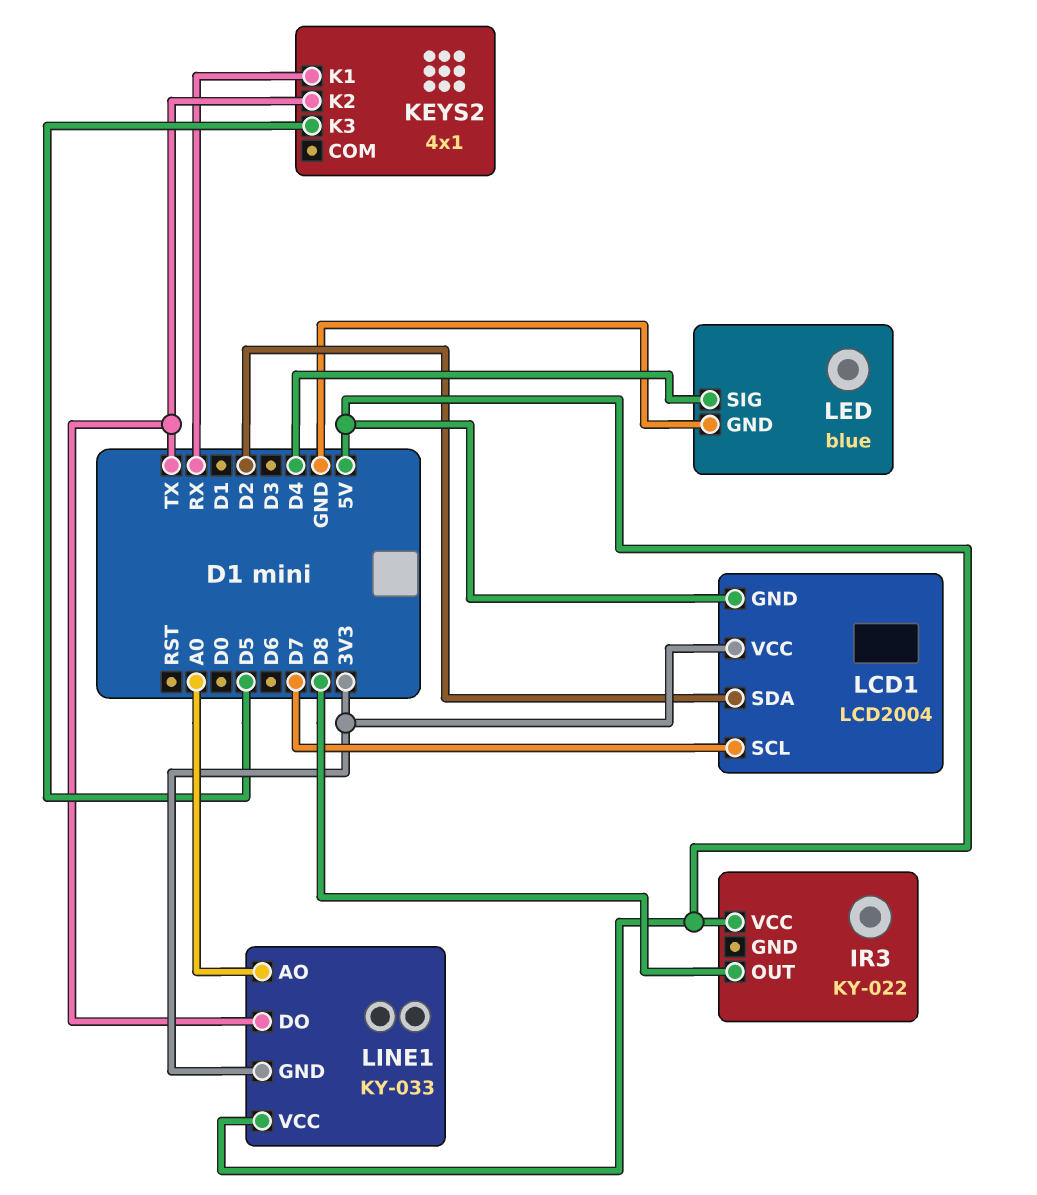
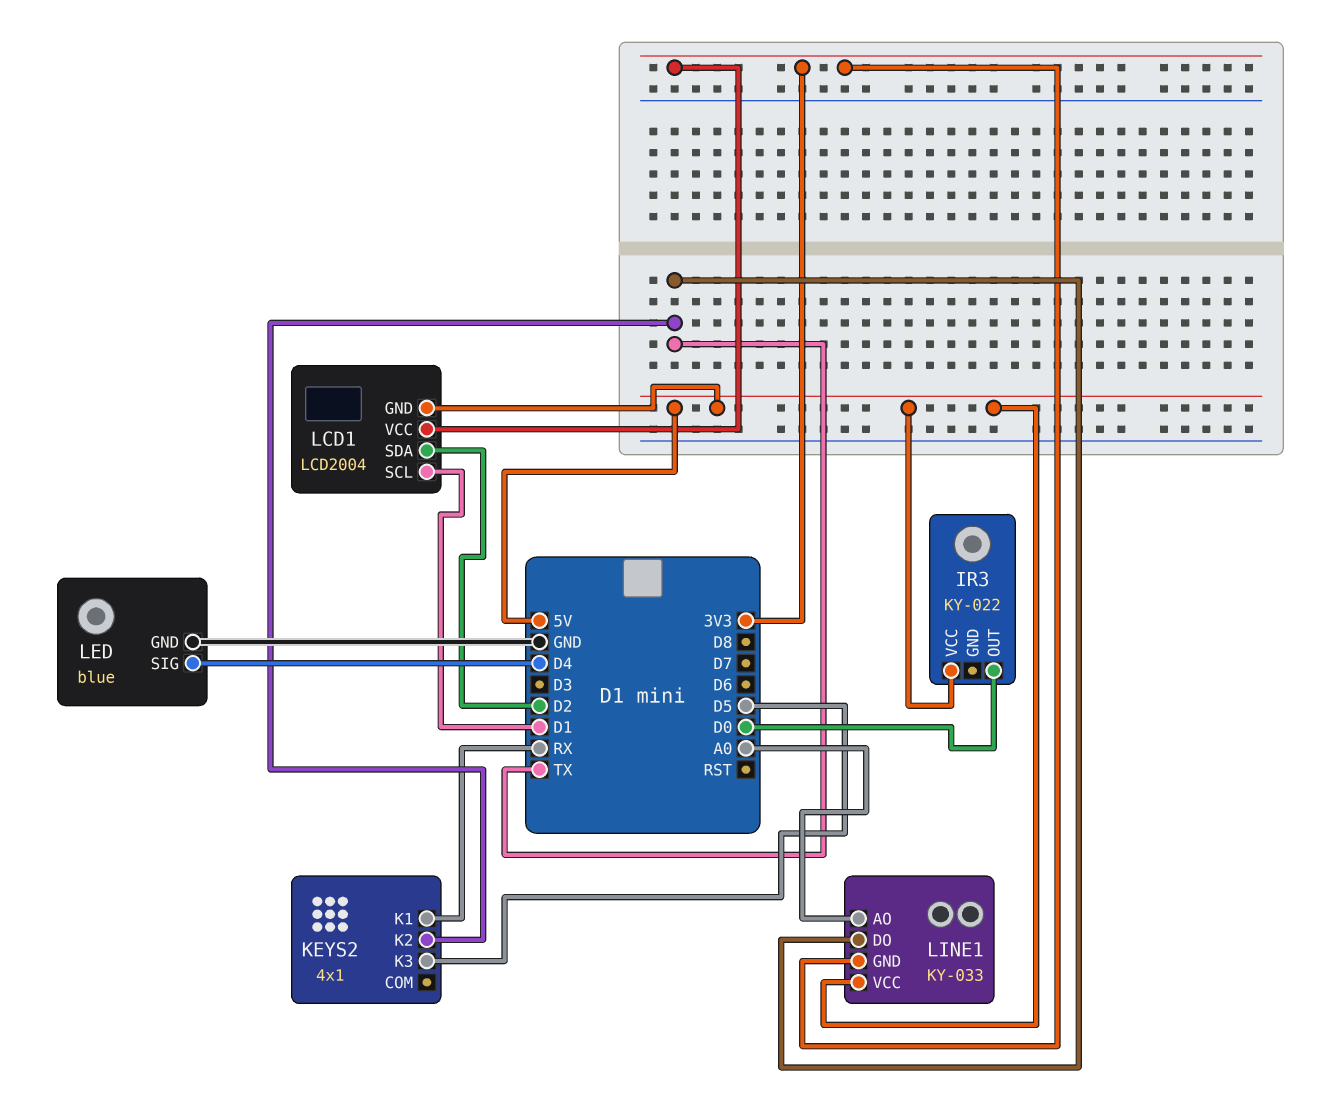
IR3 pin OUT: D8 -> D0
LCD1 pin SCL: D7 -> D1

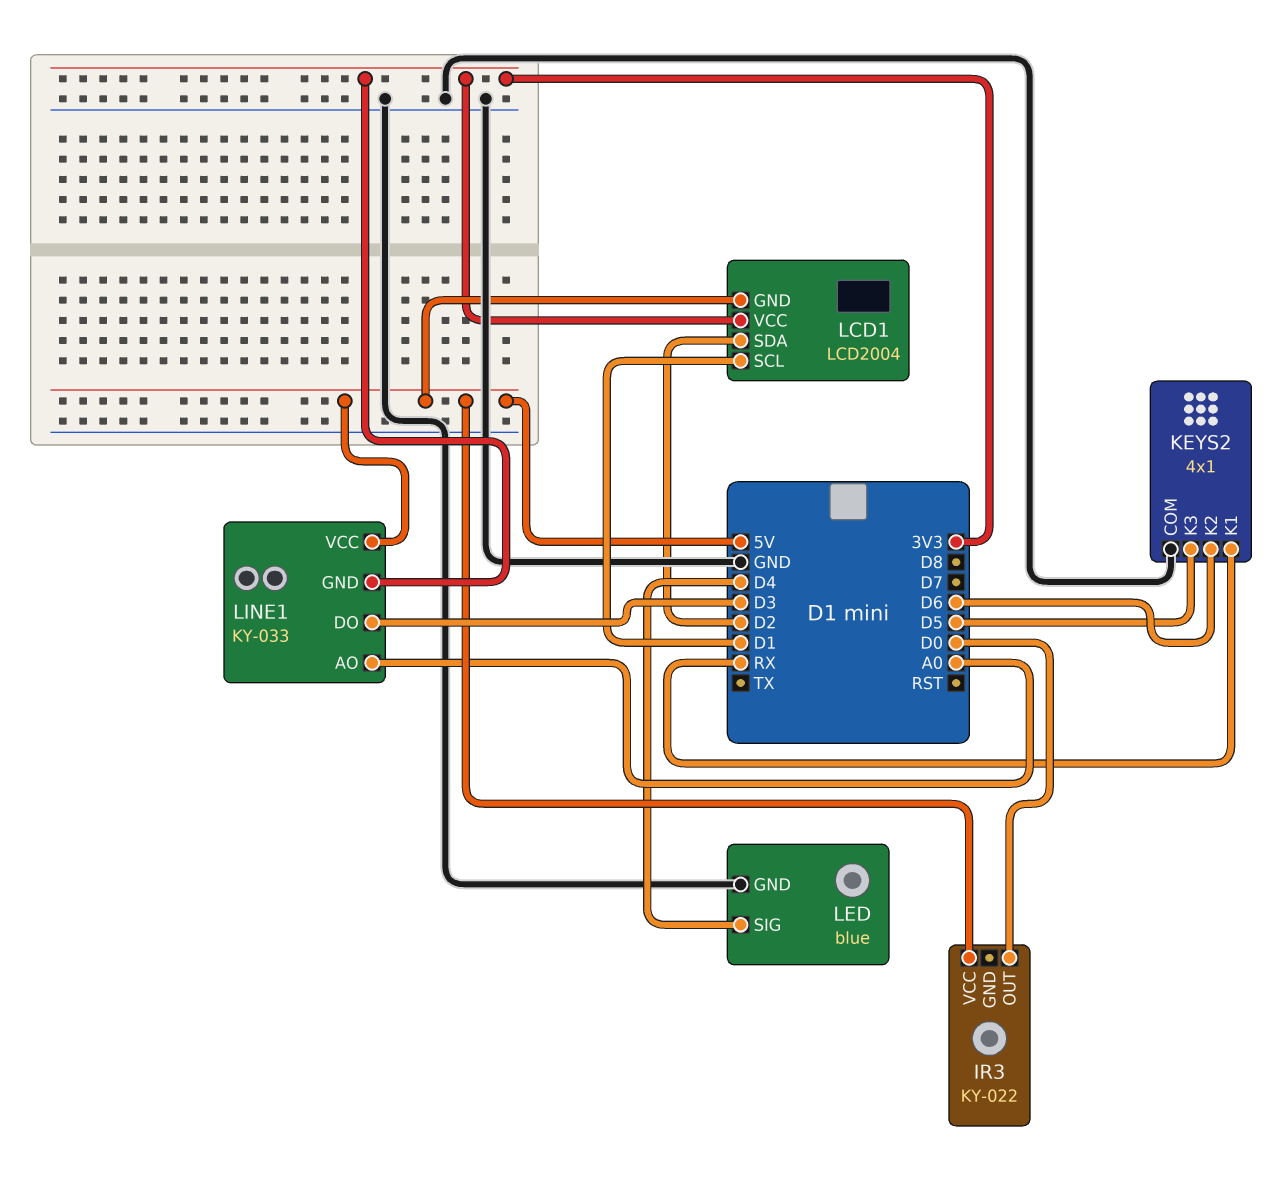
KEYS2 pin COM: none -> GND
KEYS2 pin K2: TX -> D6
LINE1 pin DO: TX -> D3

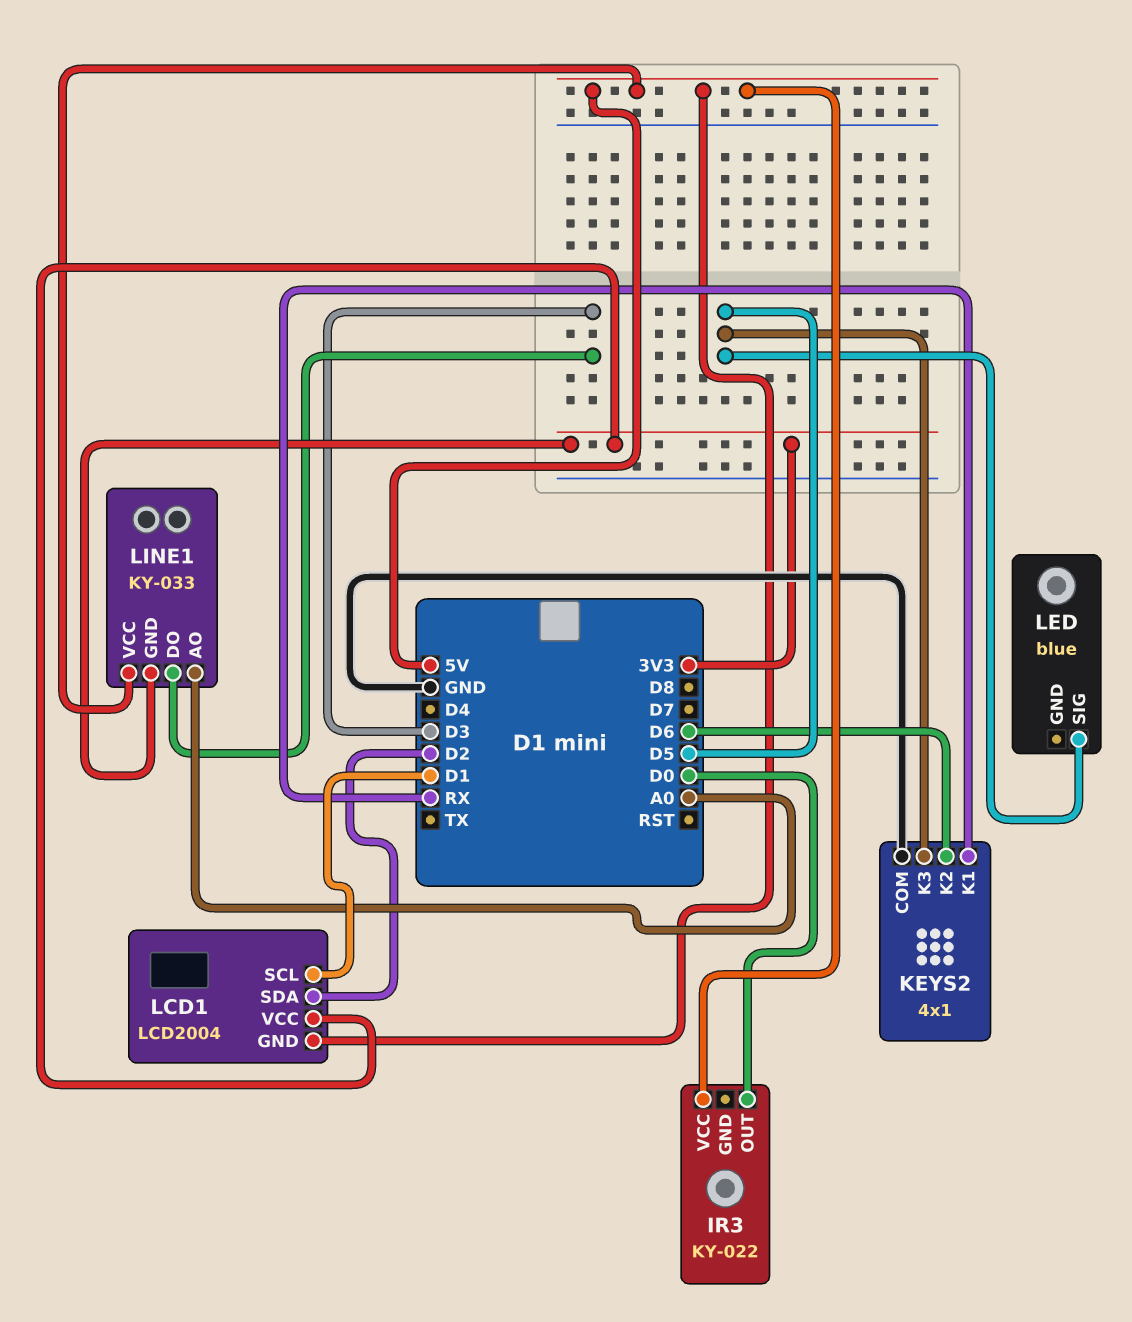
LED pin GND: GND -> none
LED pin SIG: D4 -> D5

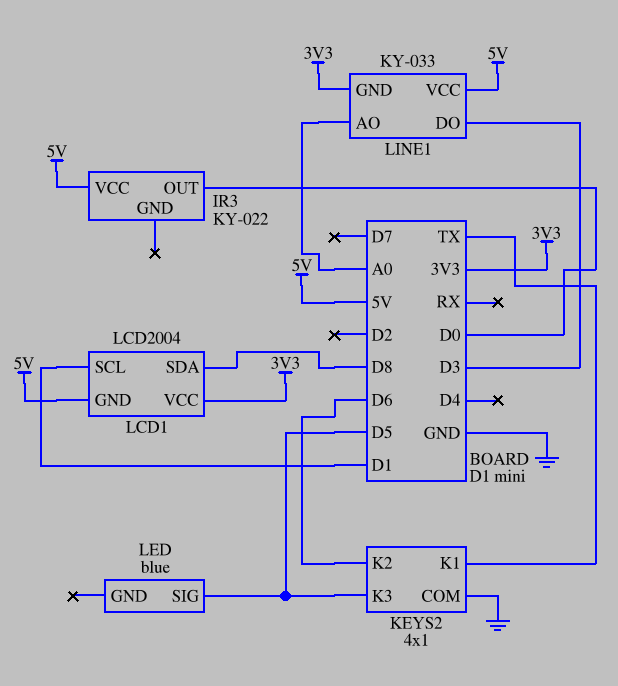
KEYS2 pin K1: RX -> TX
LCD1 pin SDA: D2 -> D8

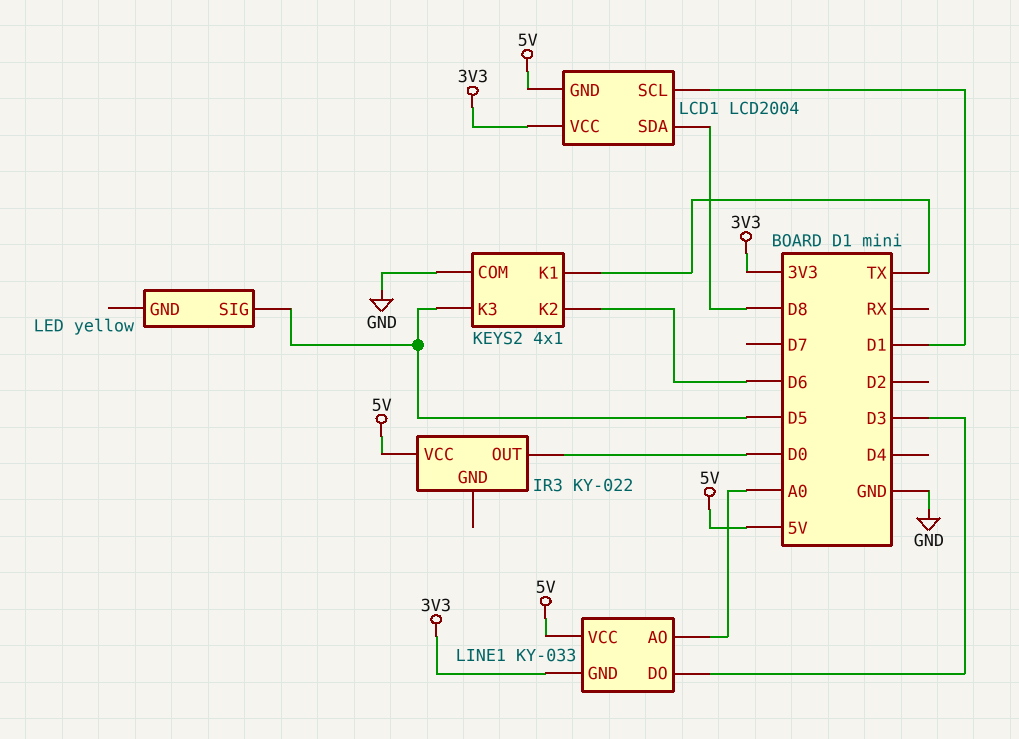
LED: blue -> yellow

